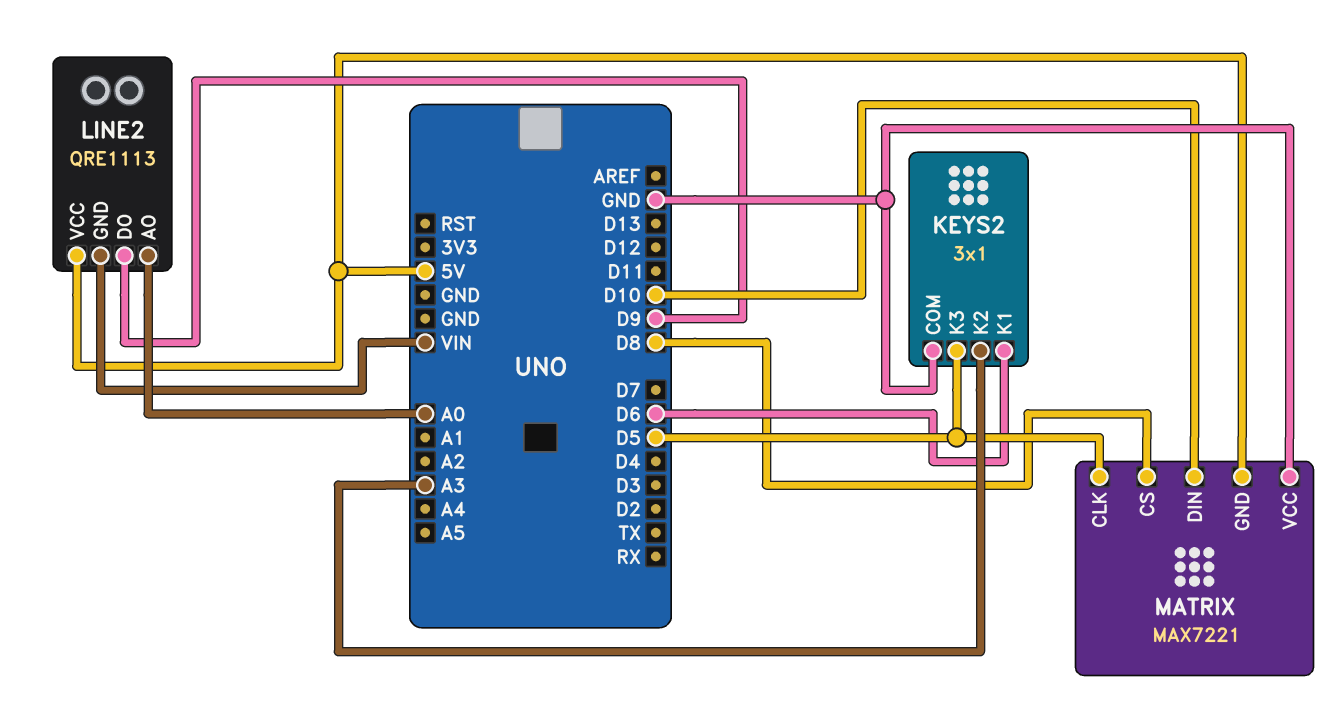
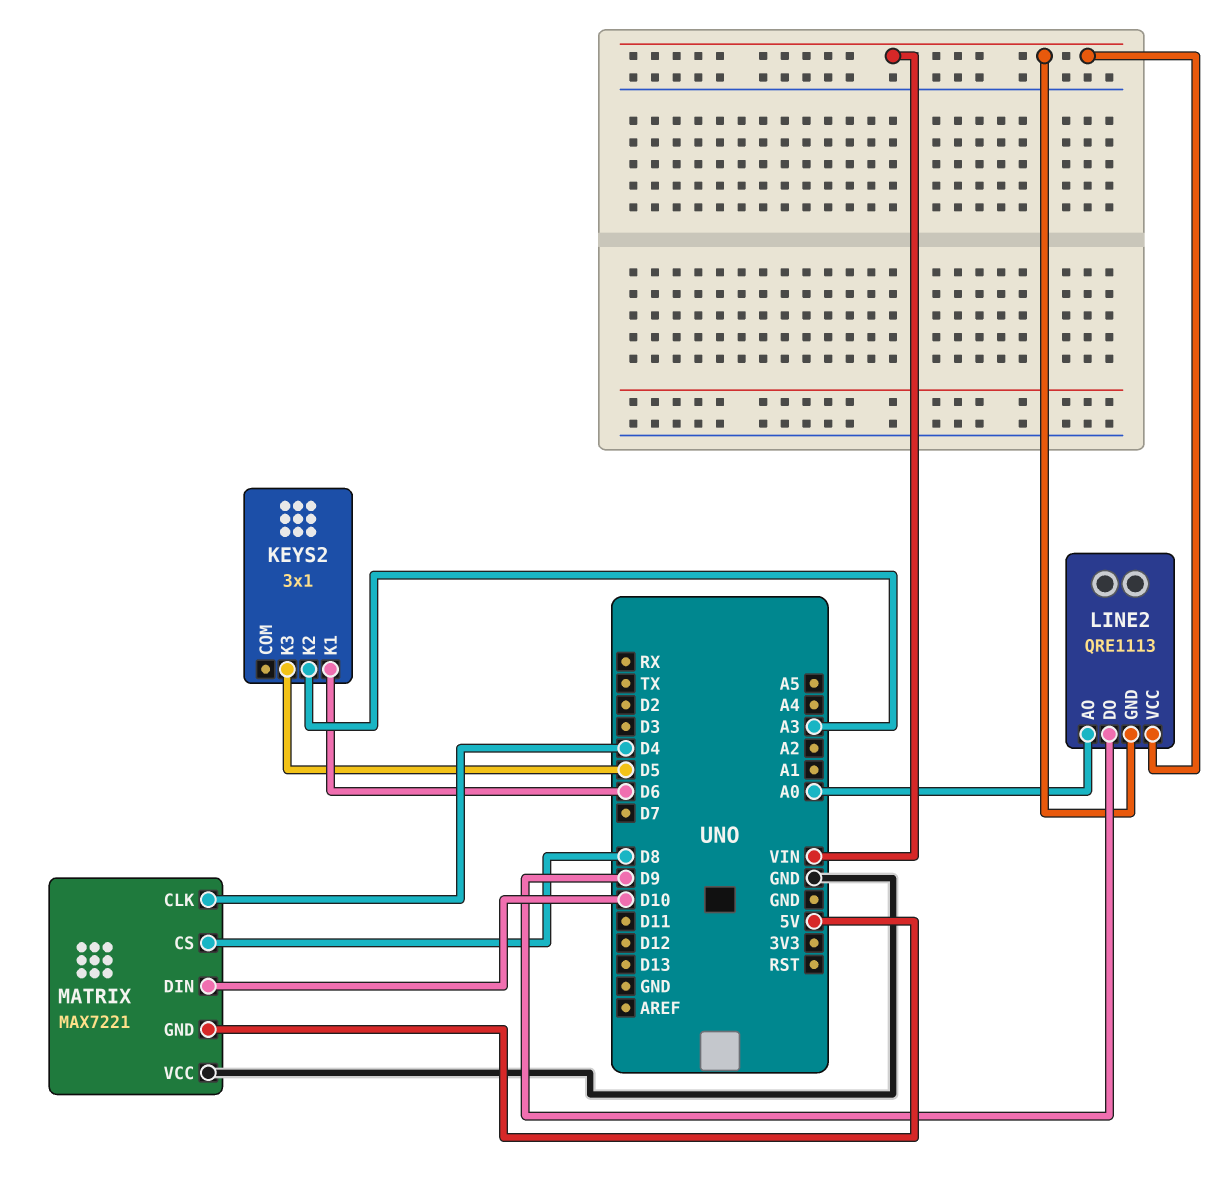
KEYS2 pin COM: GND -> none
LINE2 pin VCC: 5V -> VIN
MATRIX pin CLK: D5 -> D4

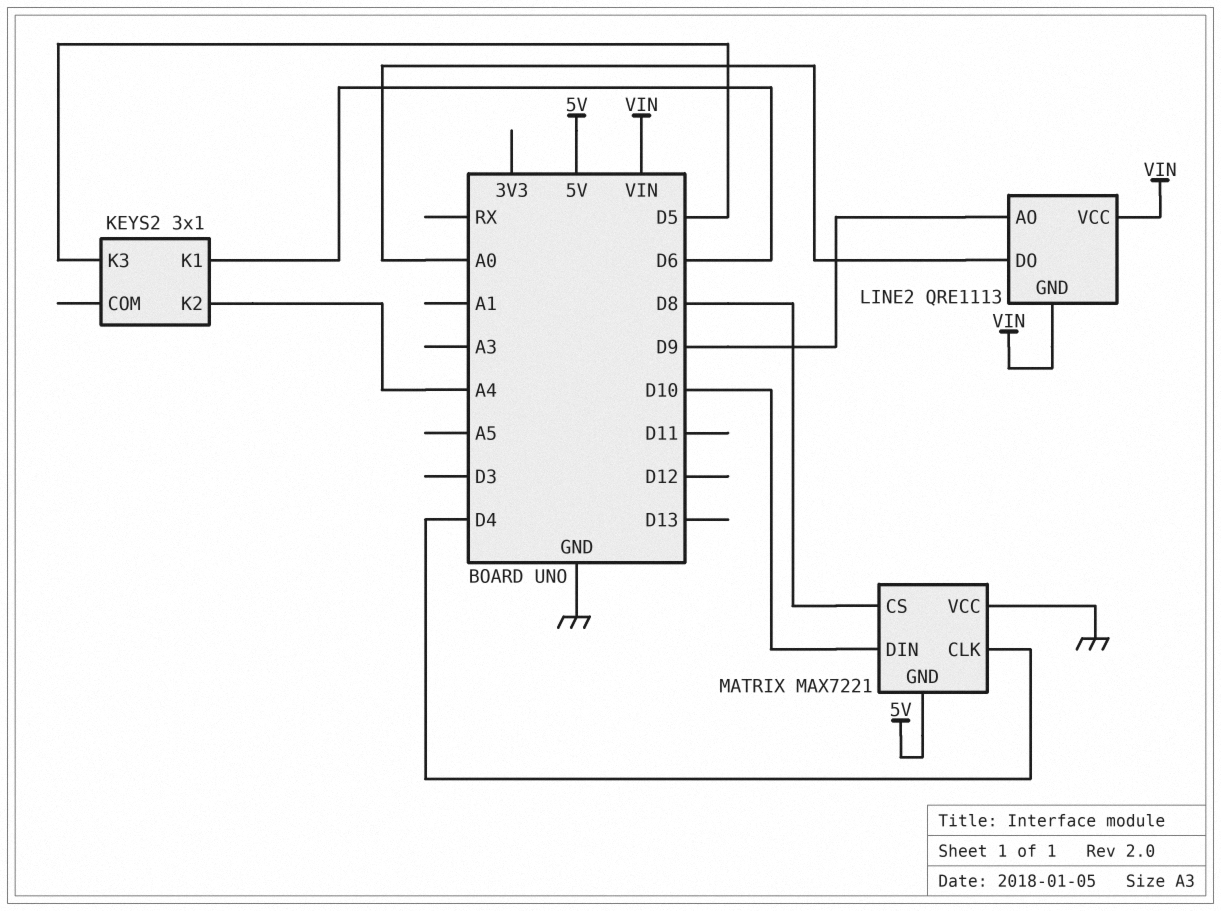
KEYS2 pin K2: A3 -> A4
LINE2 pin AO: A0 -> D9
LINE2 pin DO: D9 -> A0

